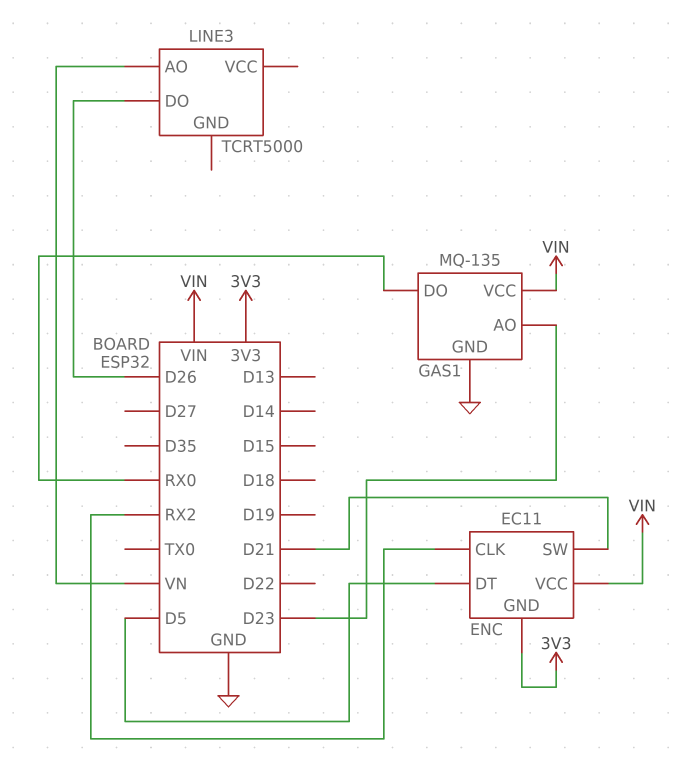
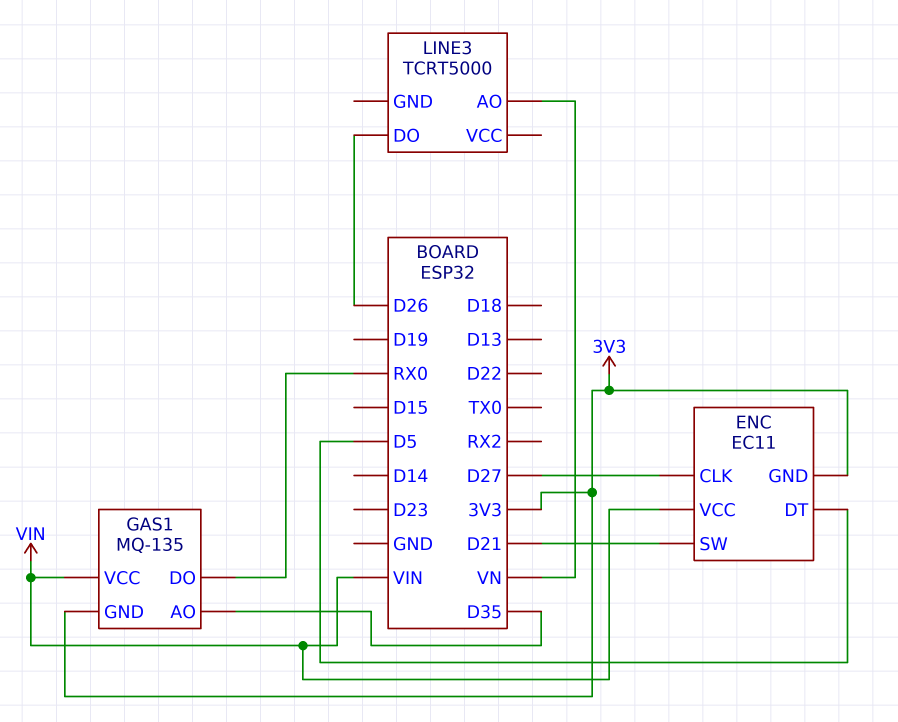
ENC pin CLK: RX2 -> D27
GAS1 pin AO: D23 -> D35
GAS1 pin GND: GND -> 3V3

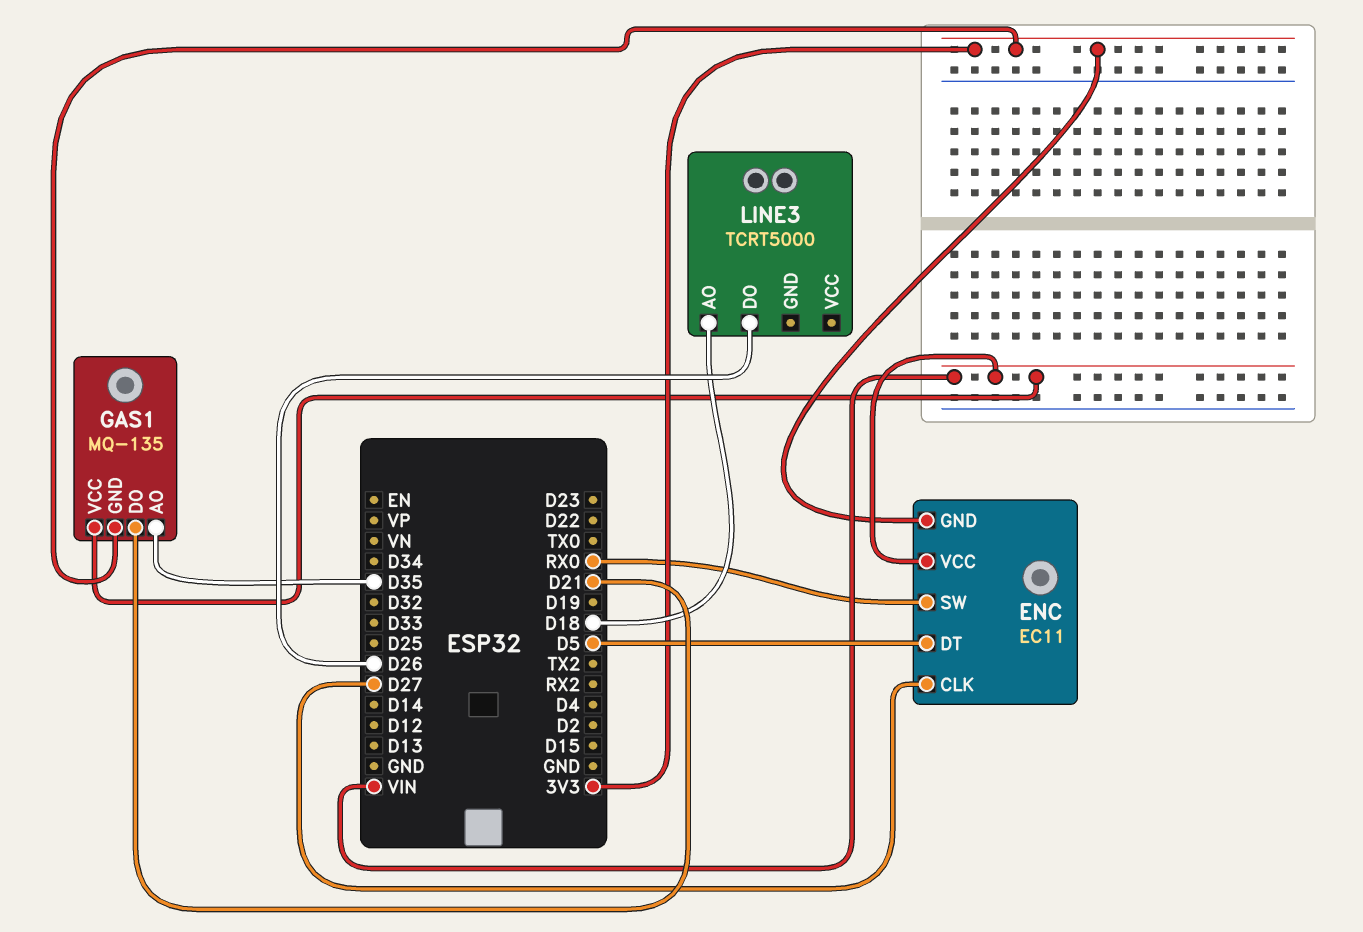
ENC pin SW: D21 -> RX0
GAS1 pin DO: RX0 -> D21
LINE3 pin AO: VN -> D18

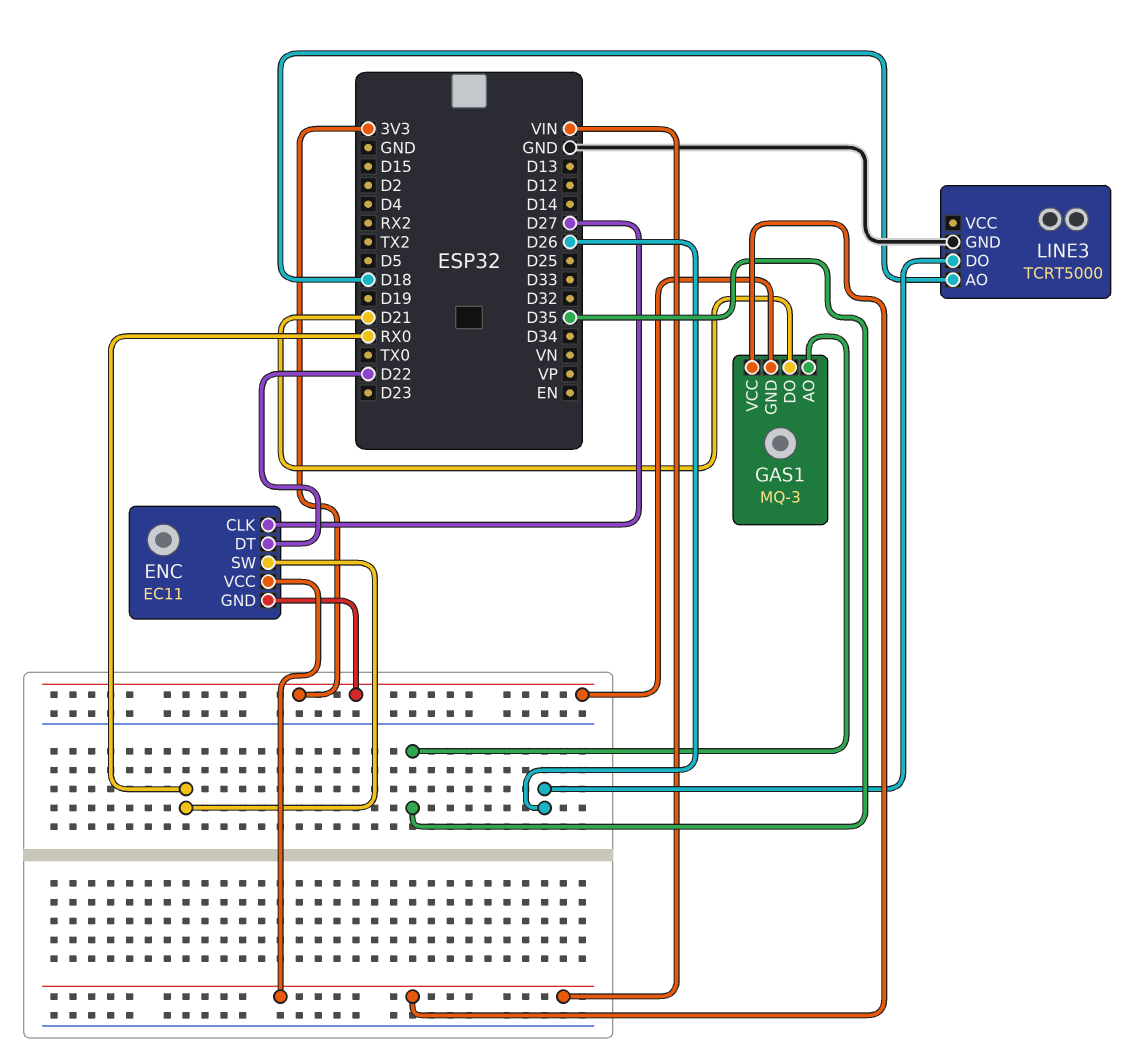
ENC pin DT: D5 -> D22
GAS1: MQ-135 -> MQ-3
LINE3 pin GND: none -> GND

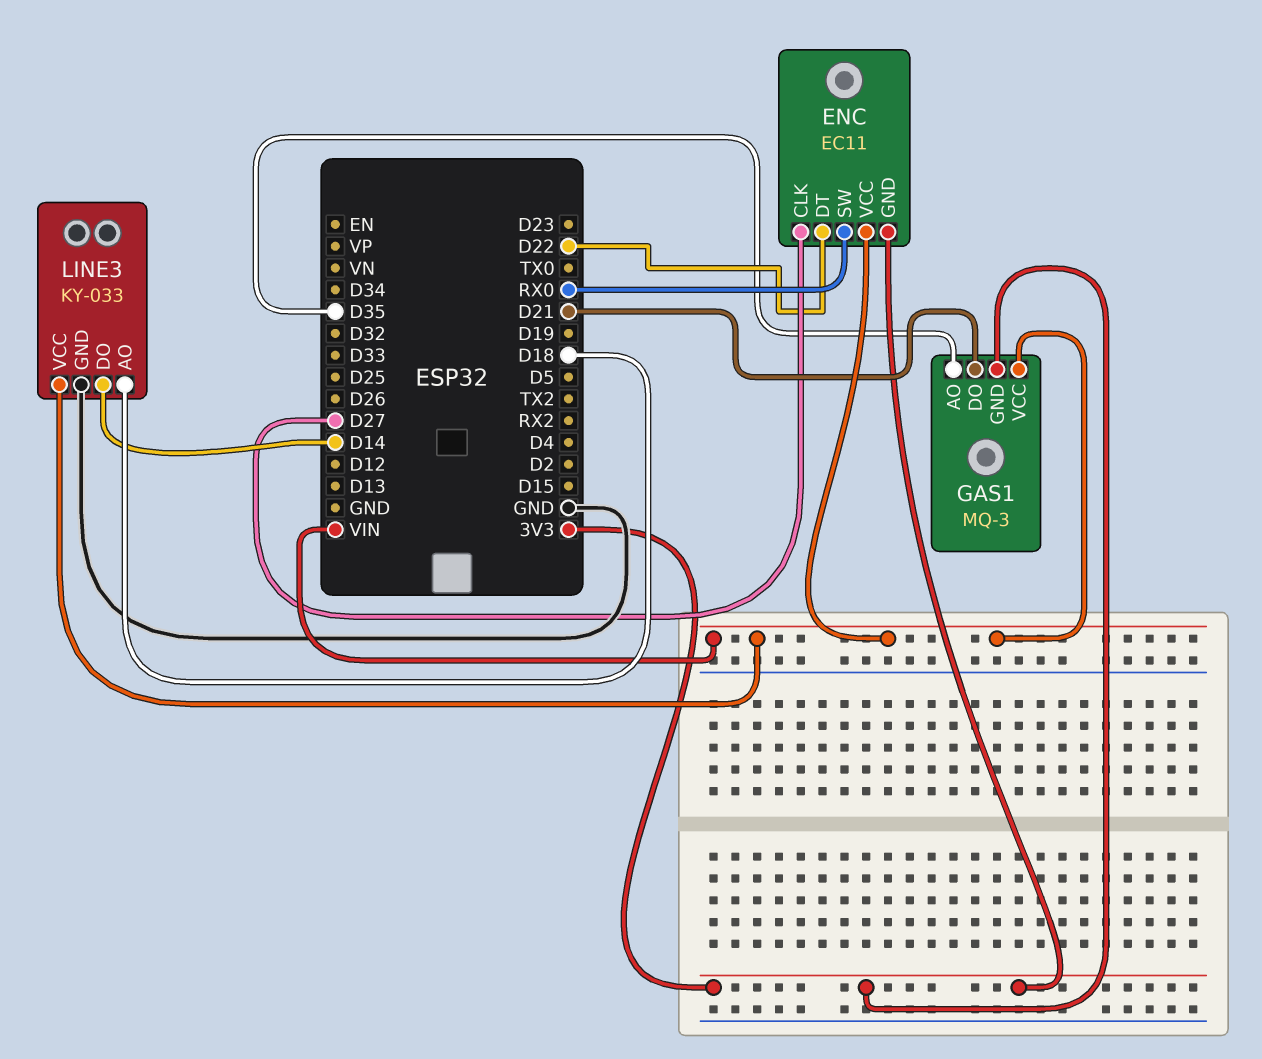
LINE3: TCRT5000 -> KY-033
LINE3 pin DO: D26 -> D14
LINE3 pin VCC: none -> VIN

